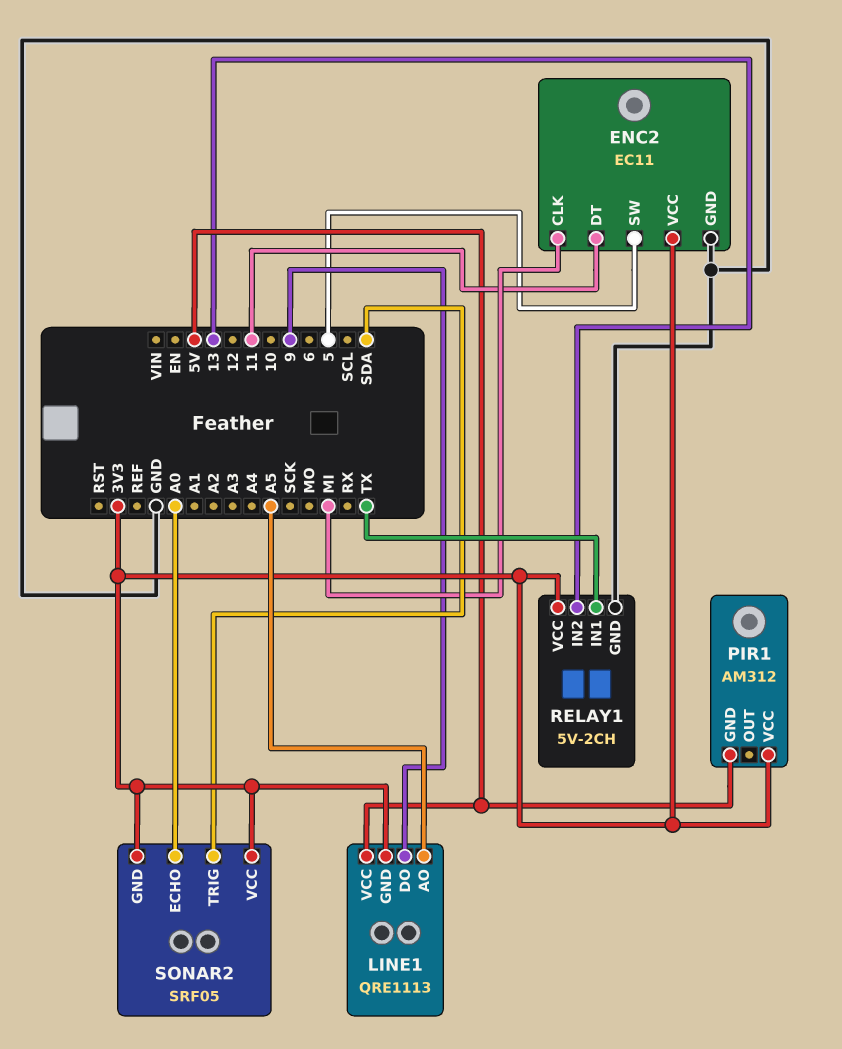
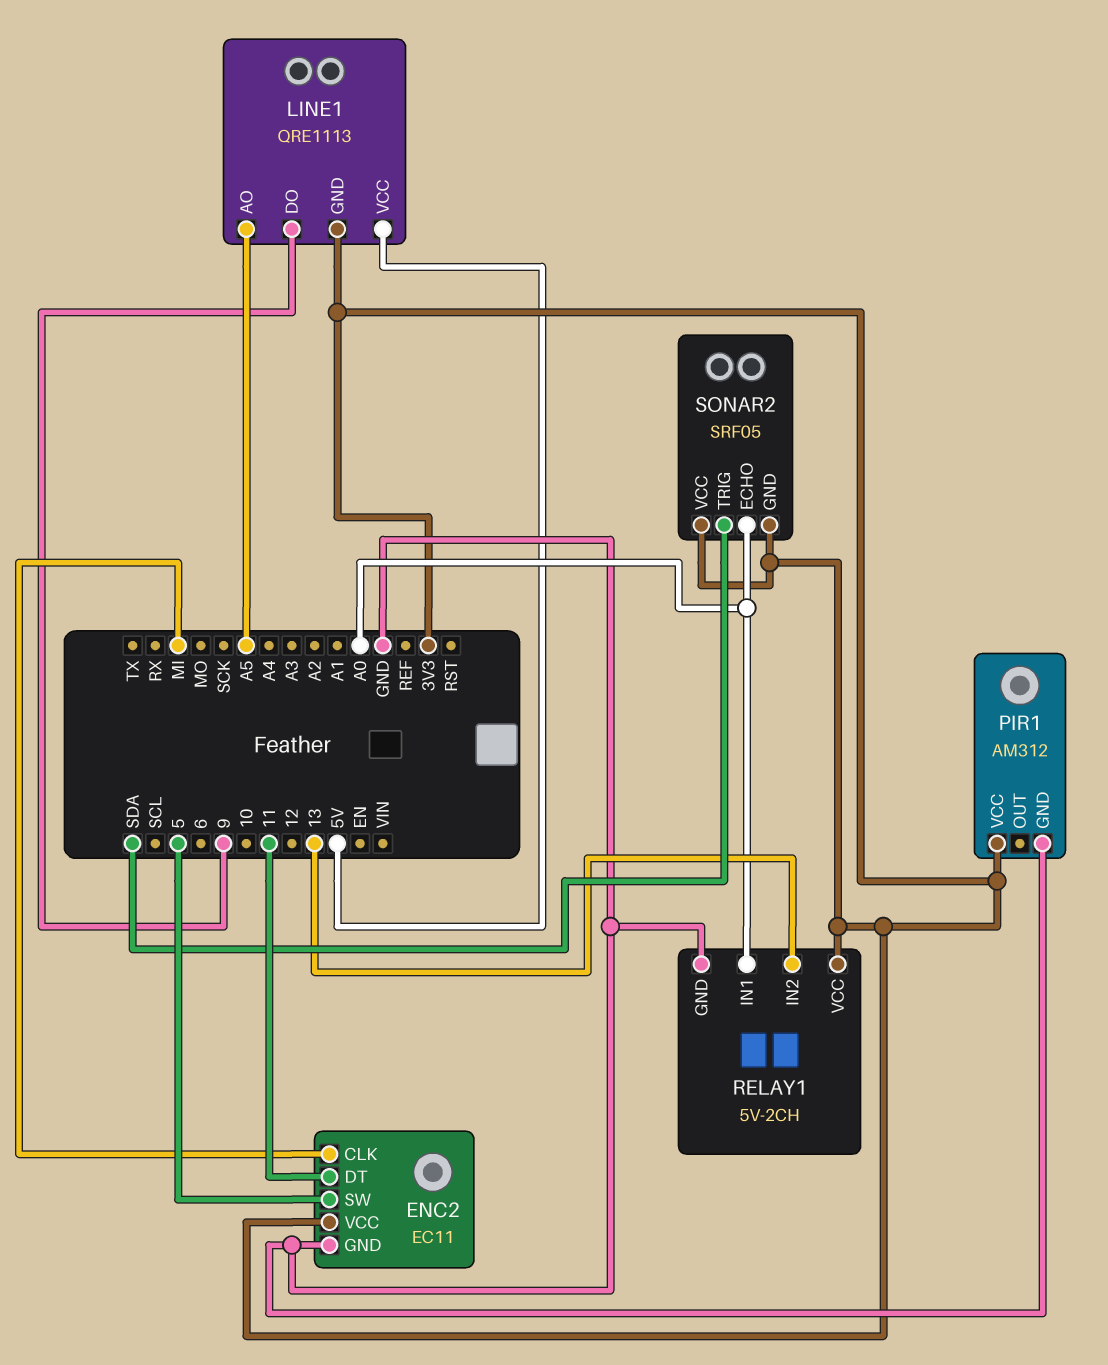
PIR1 pin GND: 5V -> GND
RELAY1 pin IN1: TX -> A0

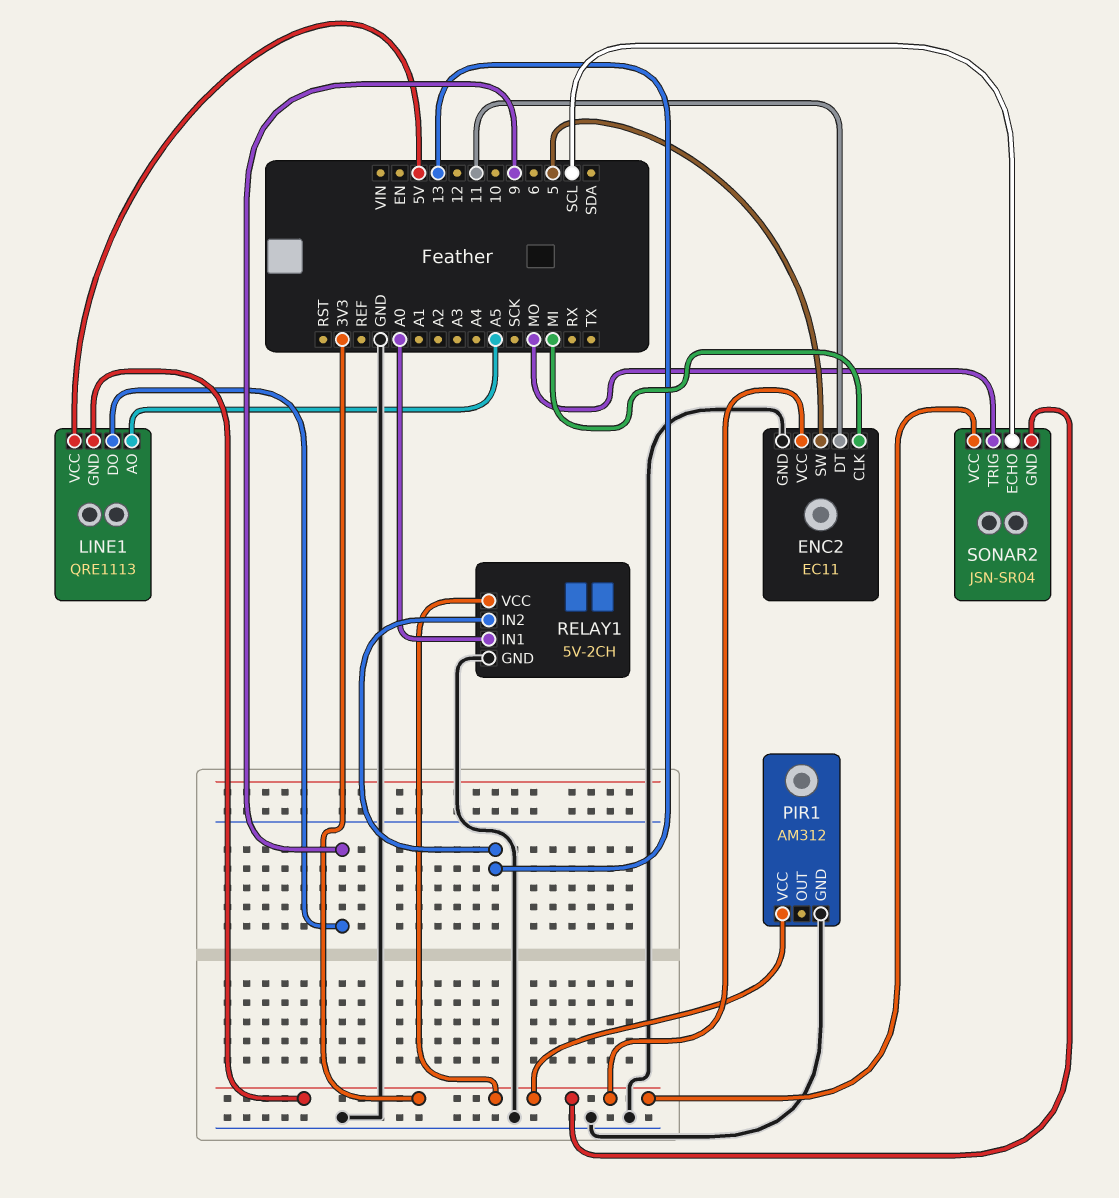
SONAR2: SRF05 -> JSN-SR04
SONAR2 pin ECHO: A0 -> SCL
SONAR2 pin TRIG: SDA -> MO

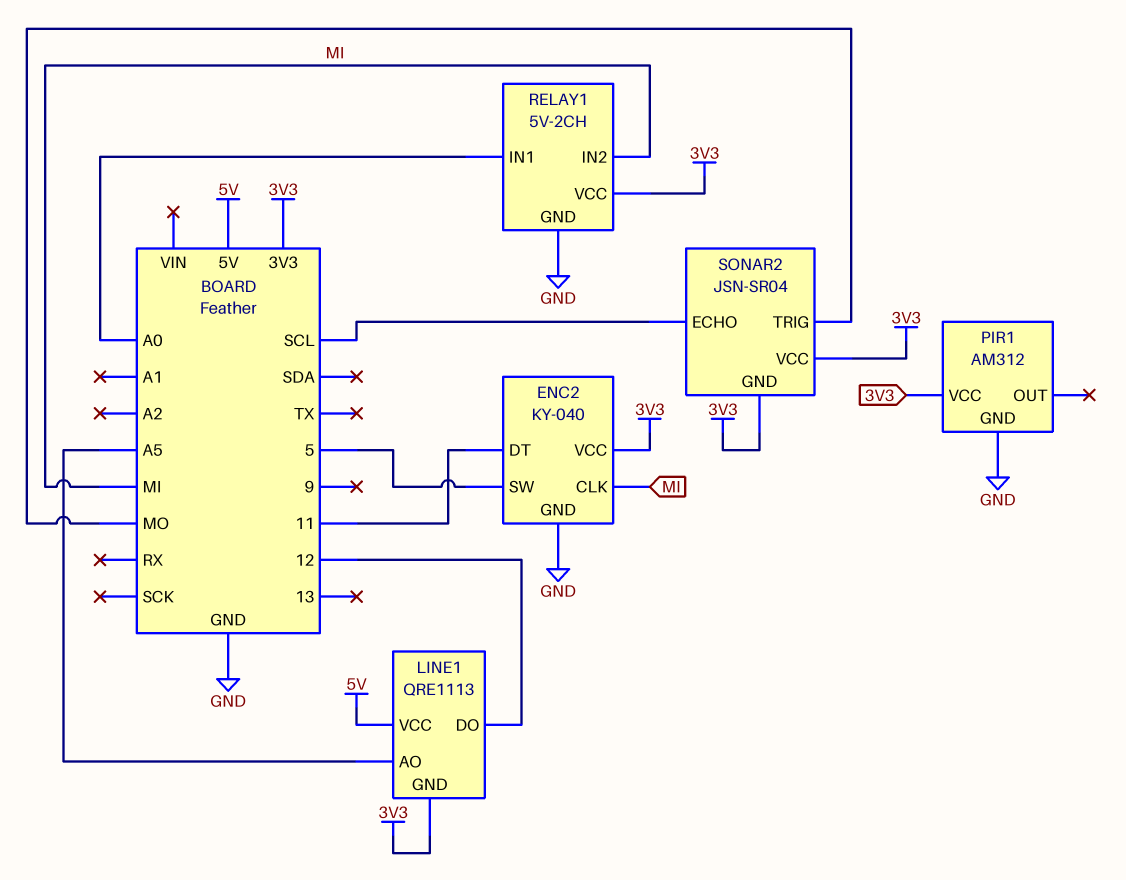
ENC2: EC11 -> KY-040
LINE1 pin DO: 9 -> 12
RELAY1 pin IN2: 13 -> MI

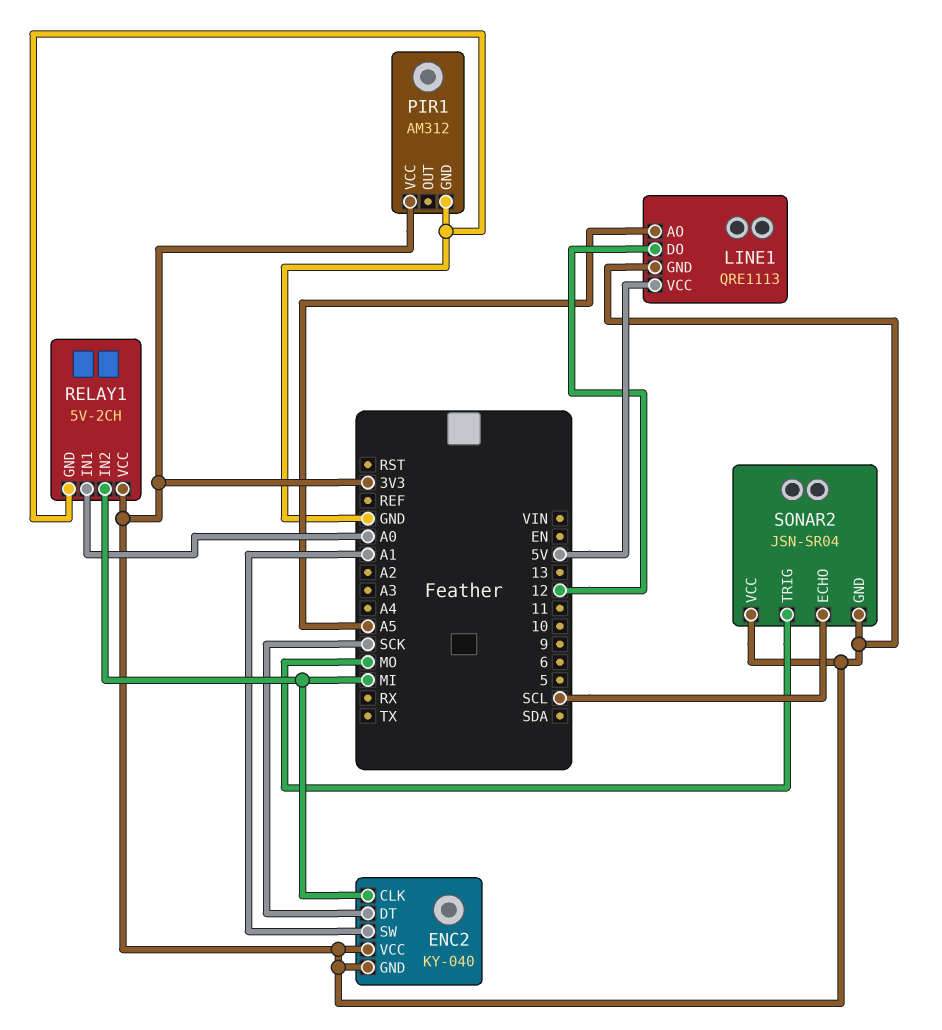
ENC2 pin DT: 11 -> SCK
ENC2 pin GND: GND -> 3V3
ENC2 pin SW: 5 -> A1

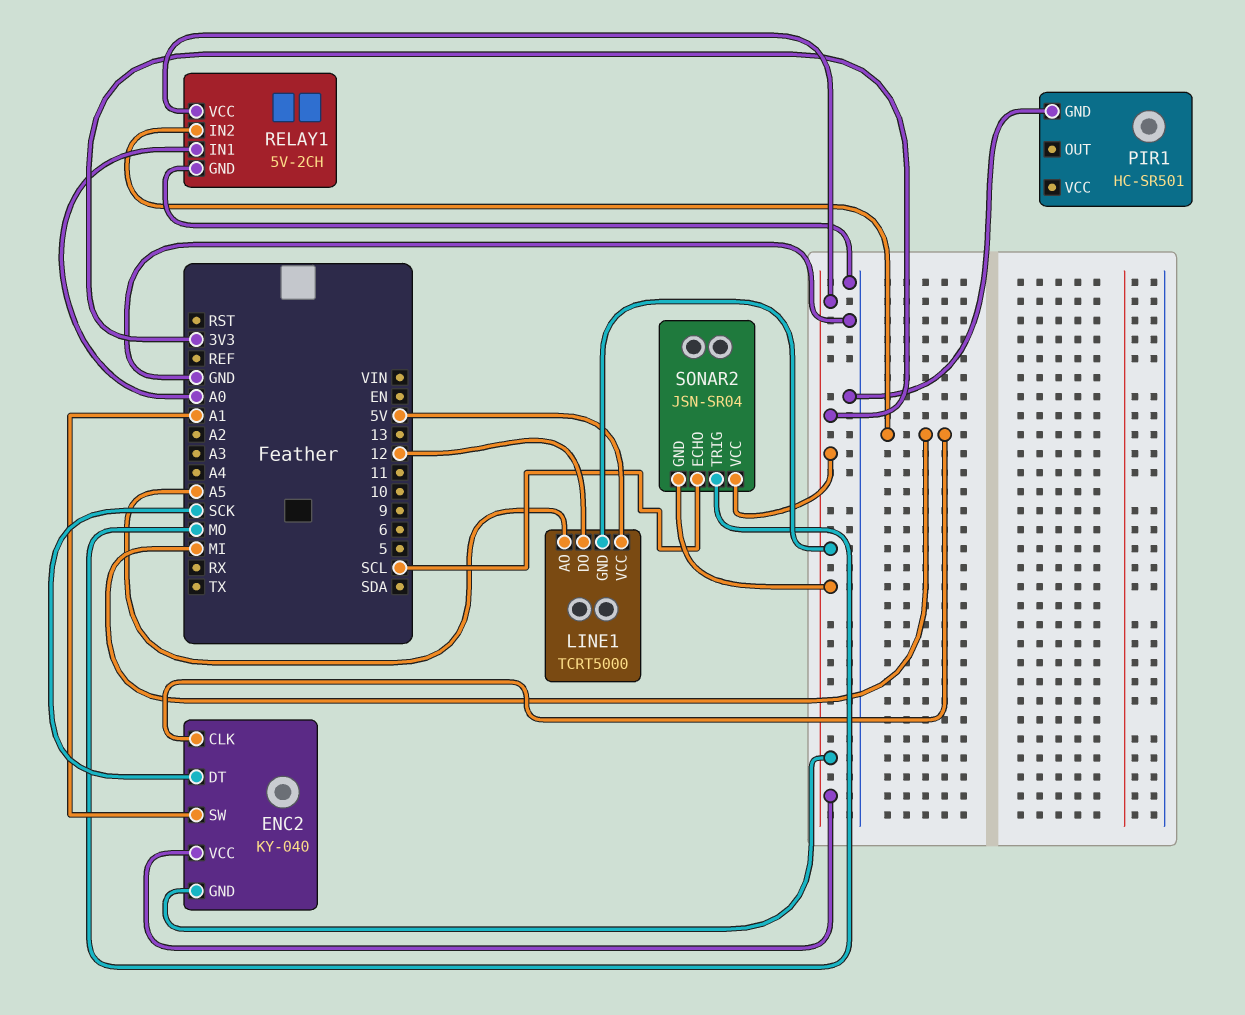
LINE1: QRE1113 -> TCRT5000
PIR1: AM312 -> HC-SR501
PIR1 pin VCC: 3V3 -> none

